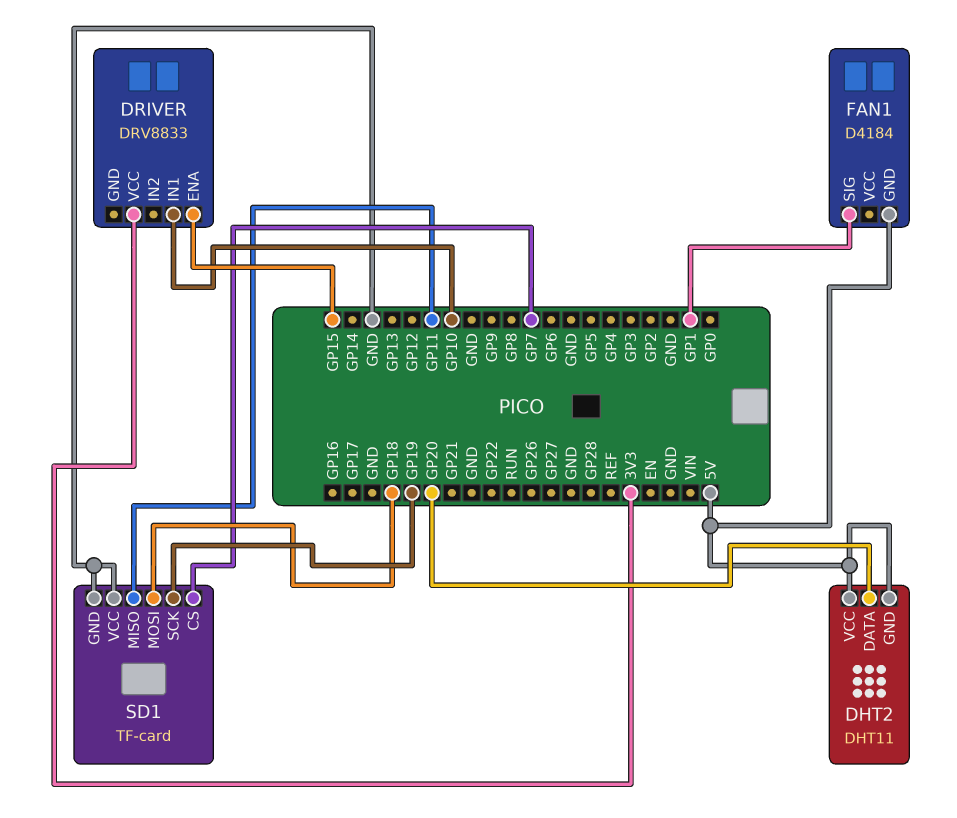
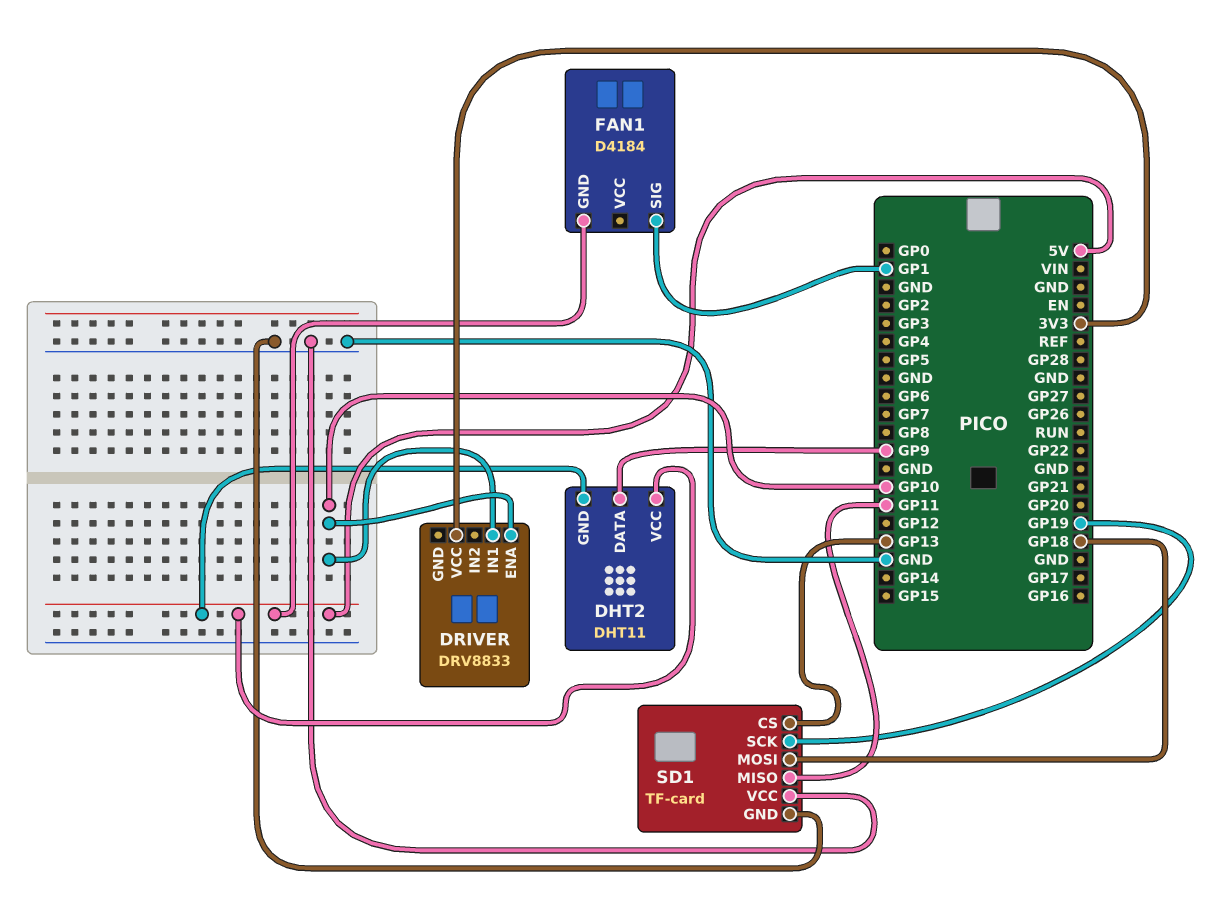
DHT2 pin DATA: GP20 -> GP9
DRIVER pin ENA: GP15 -> GP10
SD1 pin CS: GP7 -> GP13

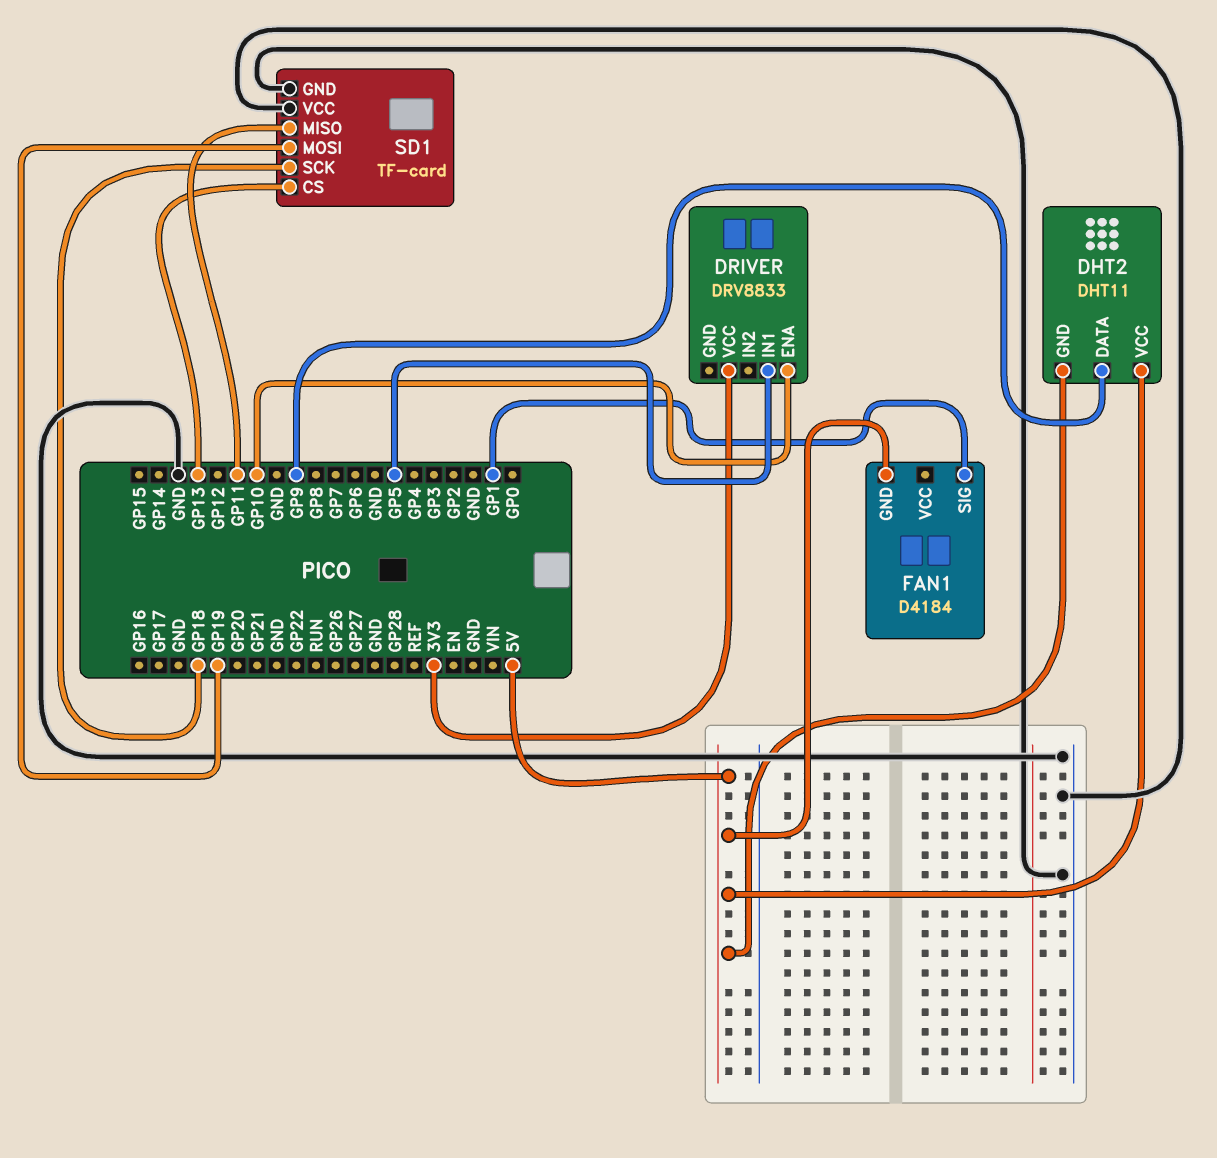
DRIVER pin IN1: GP10 -> GP5
SD1 pin MOSI: GP18 -> GP19
SD1 pin SCK: GP19 -> GP18

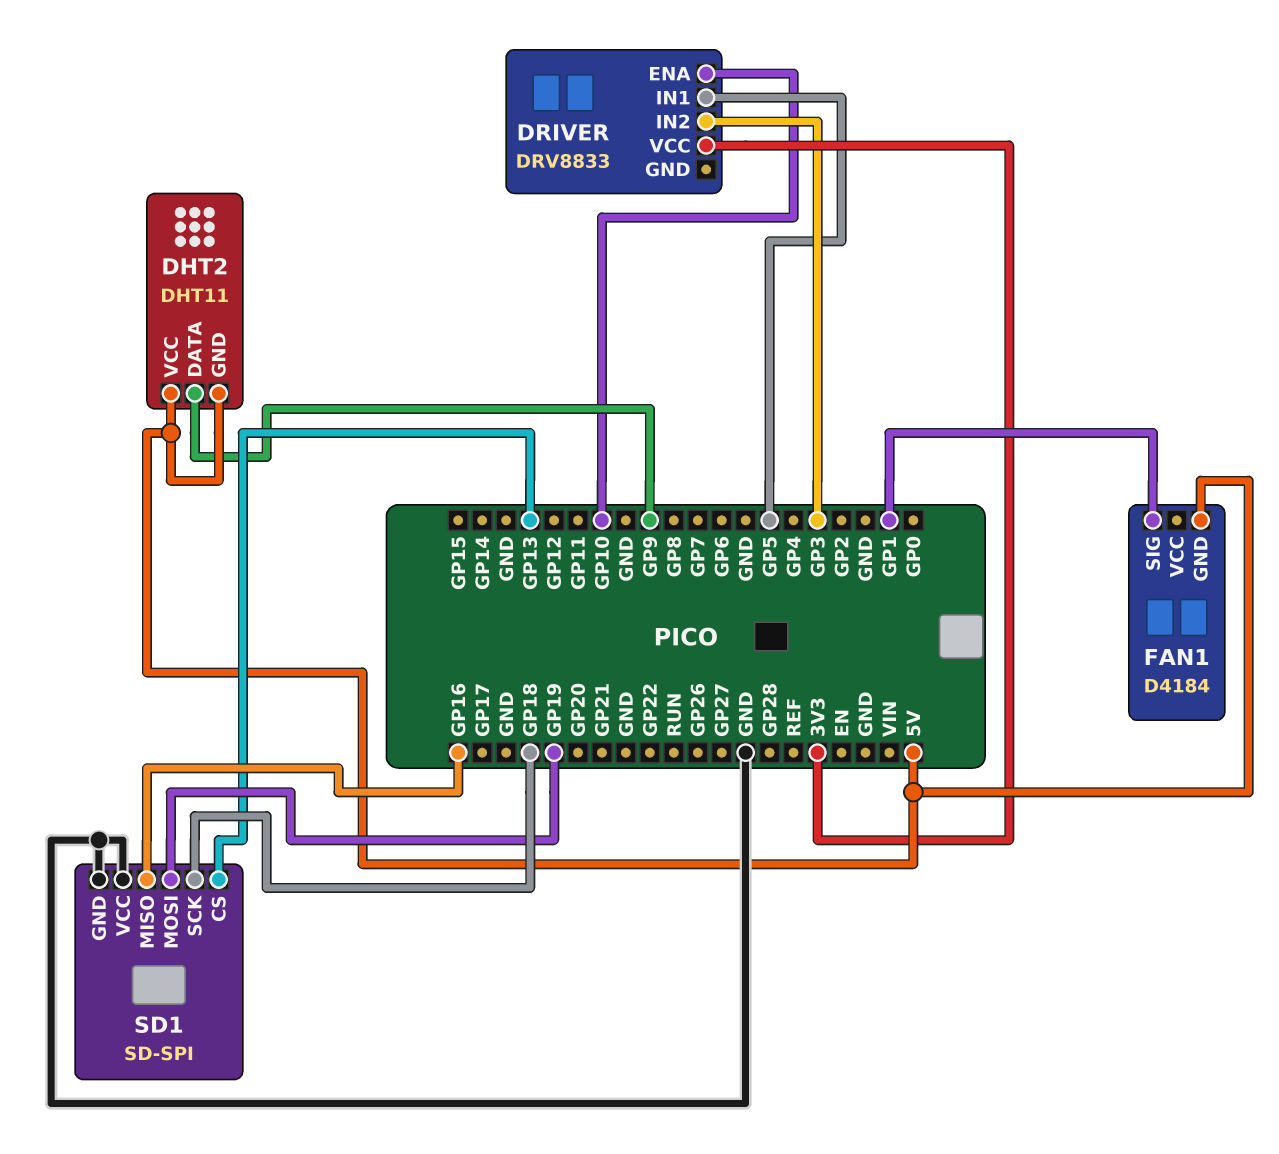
DRIVER pin IN2: none -> GP3
SD1: TF-card -> SD-SPI
SD1 pin MISO: GP11 -> GP16

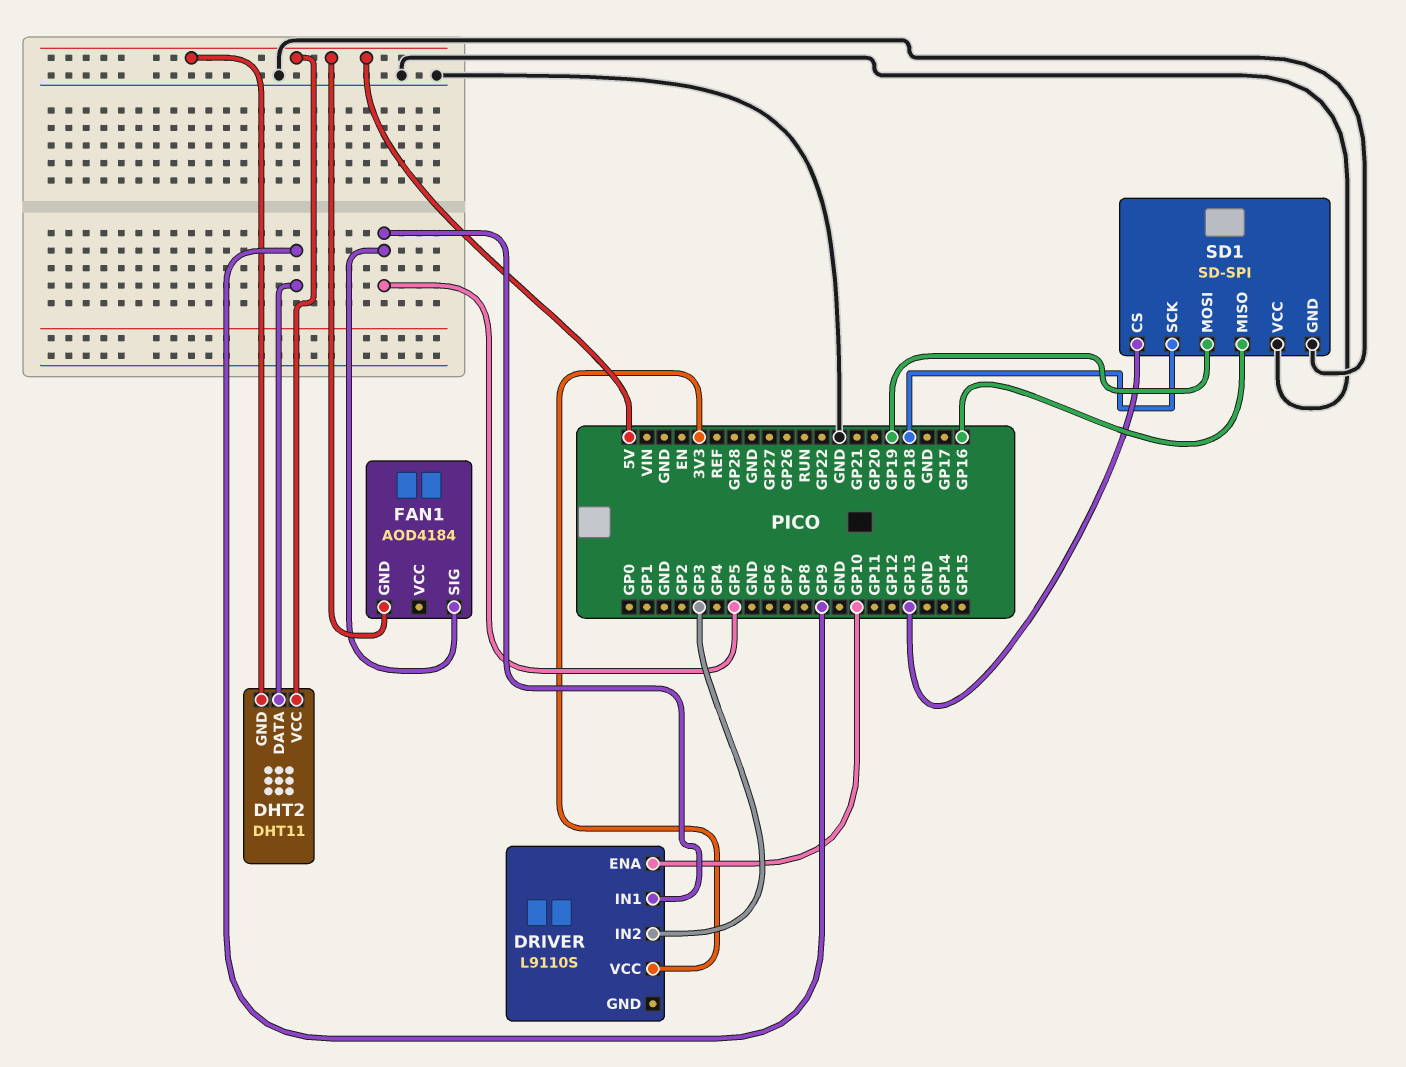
DRIVER: DRV8833 -> L9110S
FAN1: D4184 -> AOD4184
FAN1 pin SIG: GP1 -> GP5

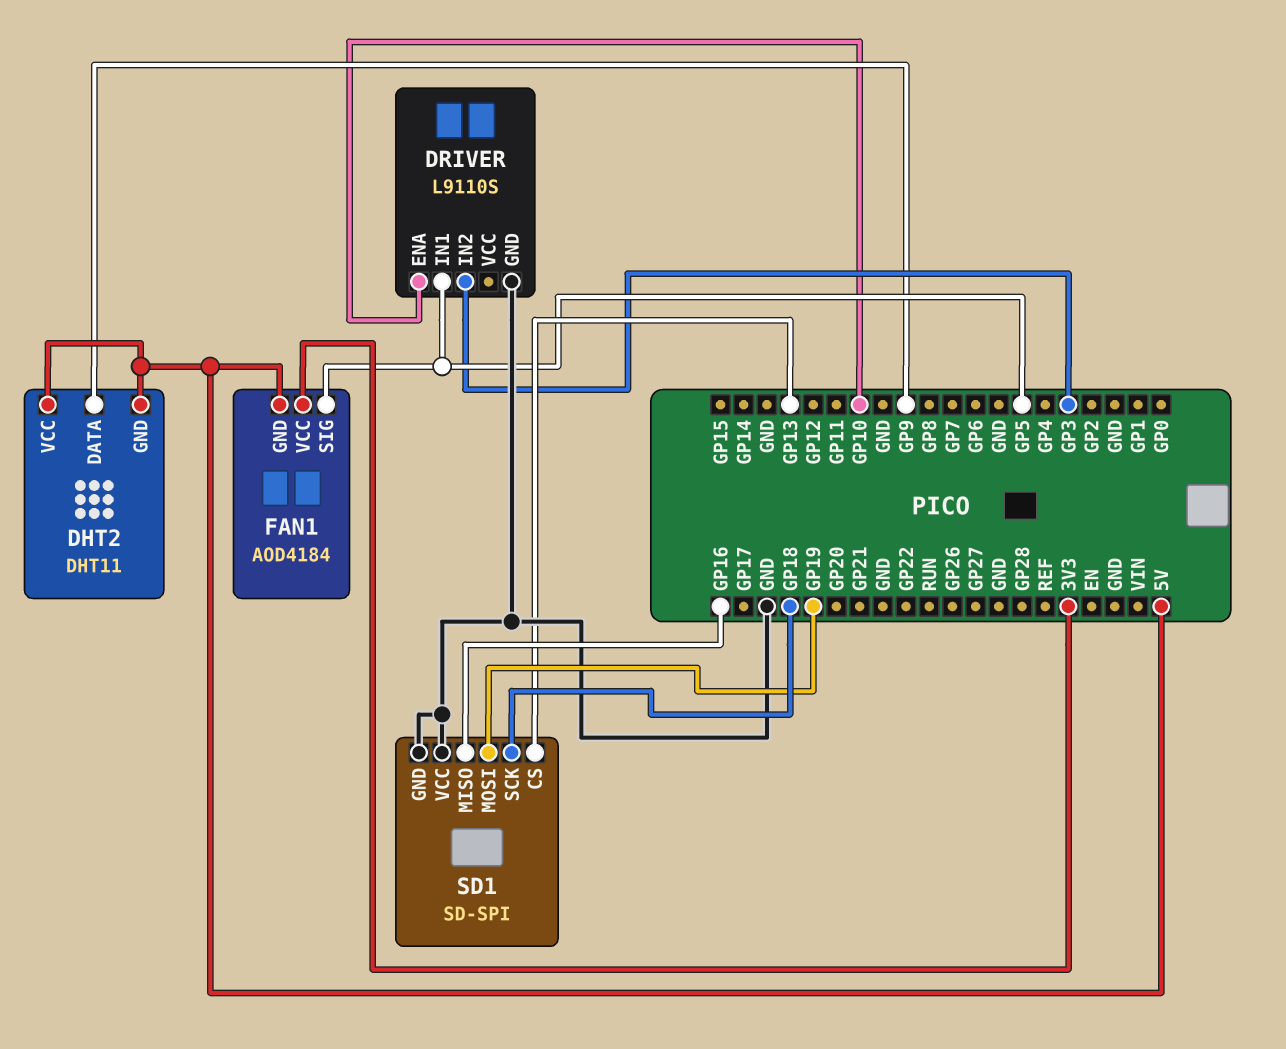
DRIVER pin GND: none -> GND
DRIVER pin VCC: 3V3 -> none
FAN1 pin VCC: none -> 3V3

